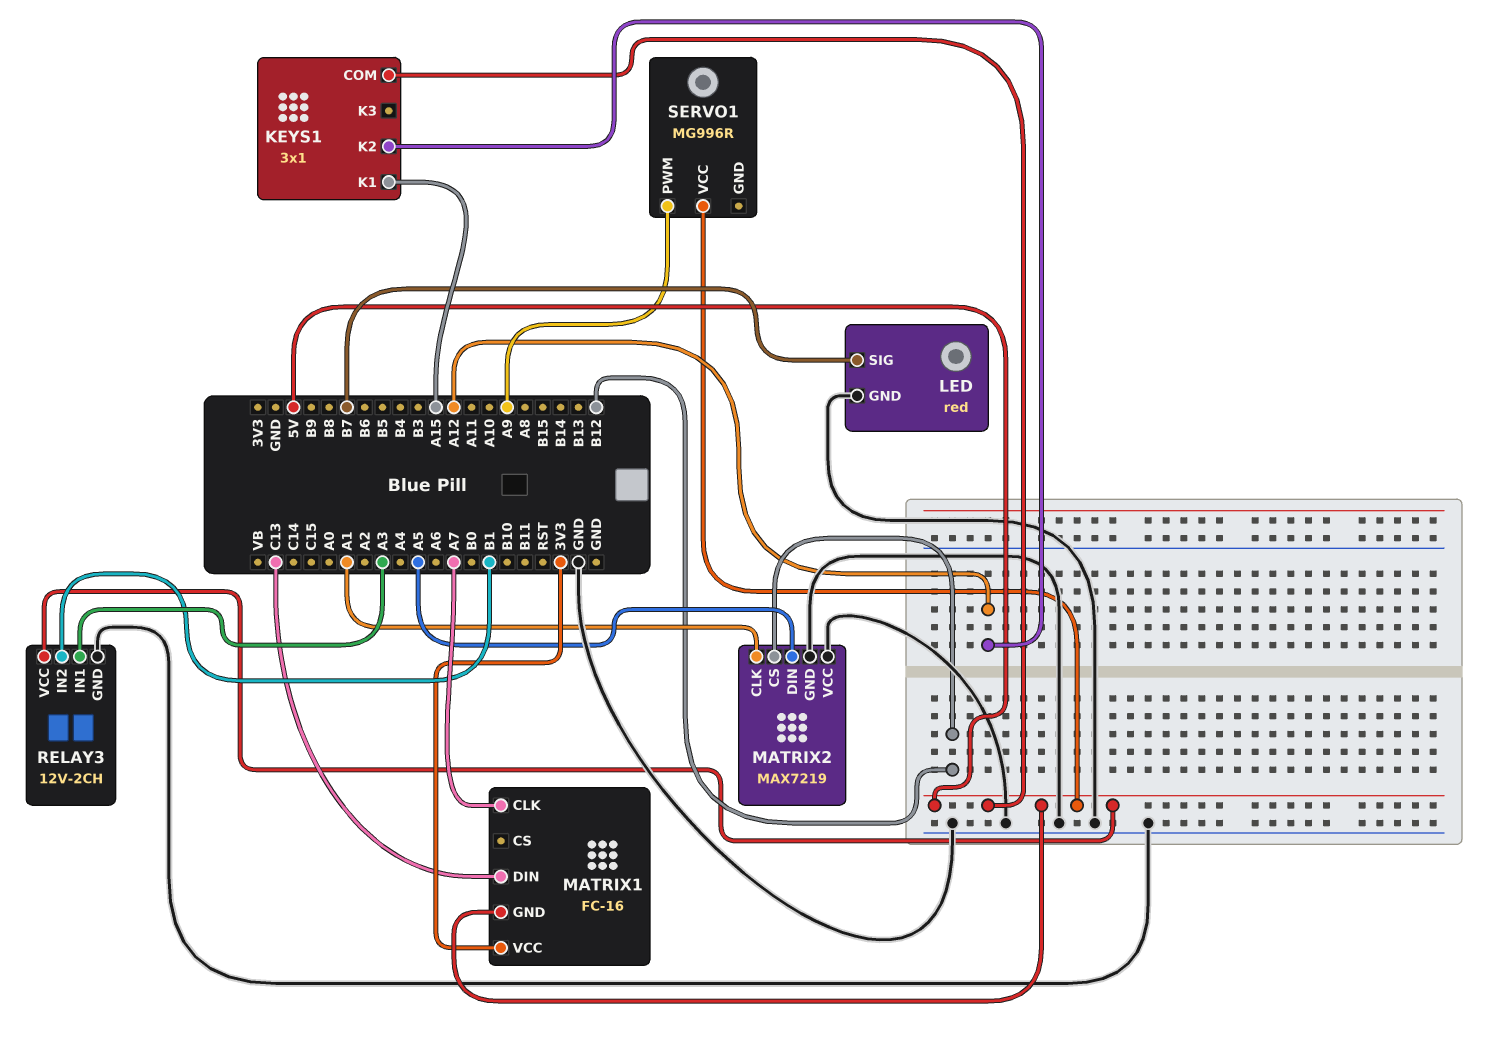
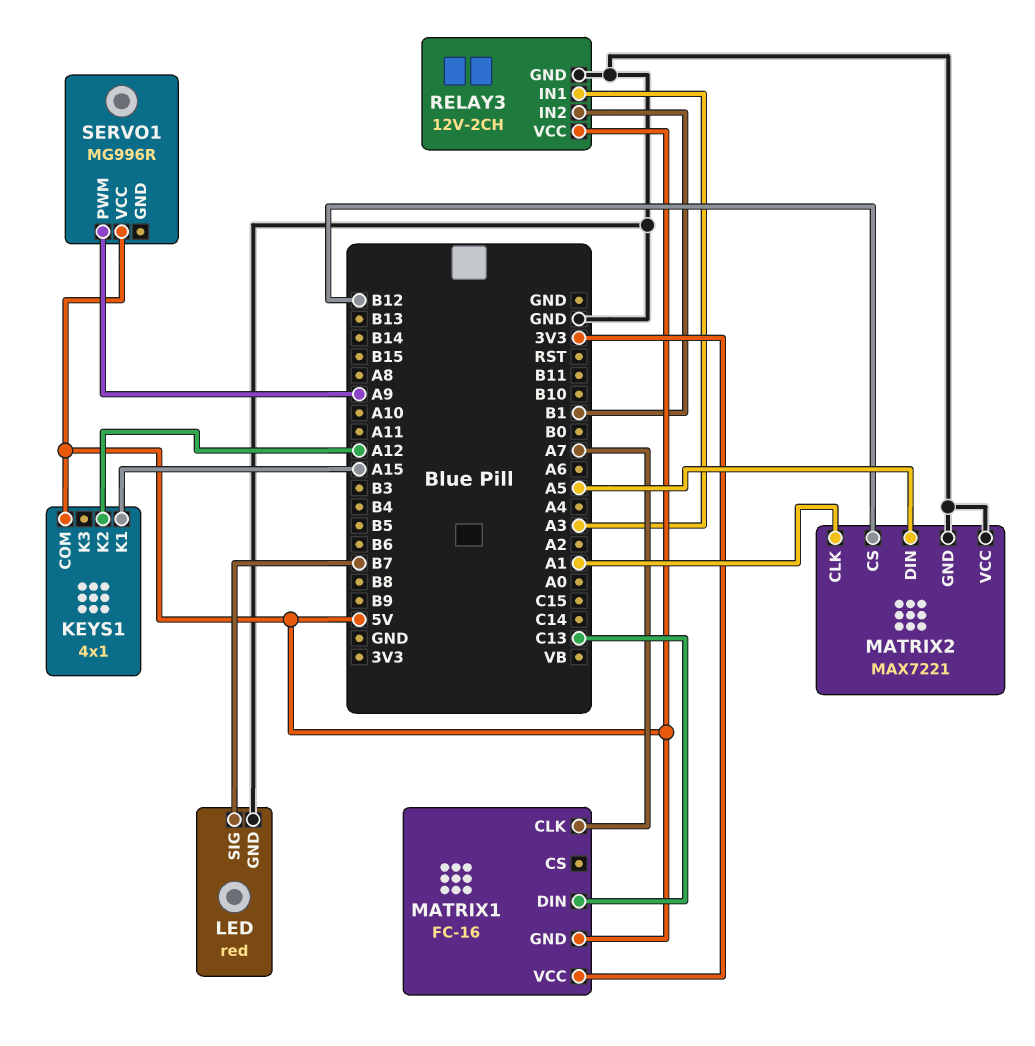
KEYS1: 3x1 -> 4x1
MATRIX2: MAX7219 -> MAX7221

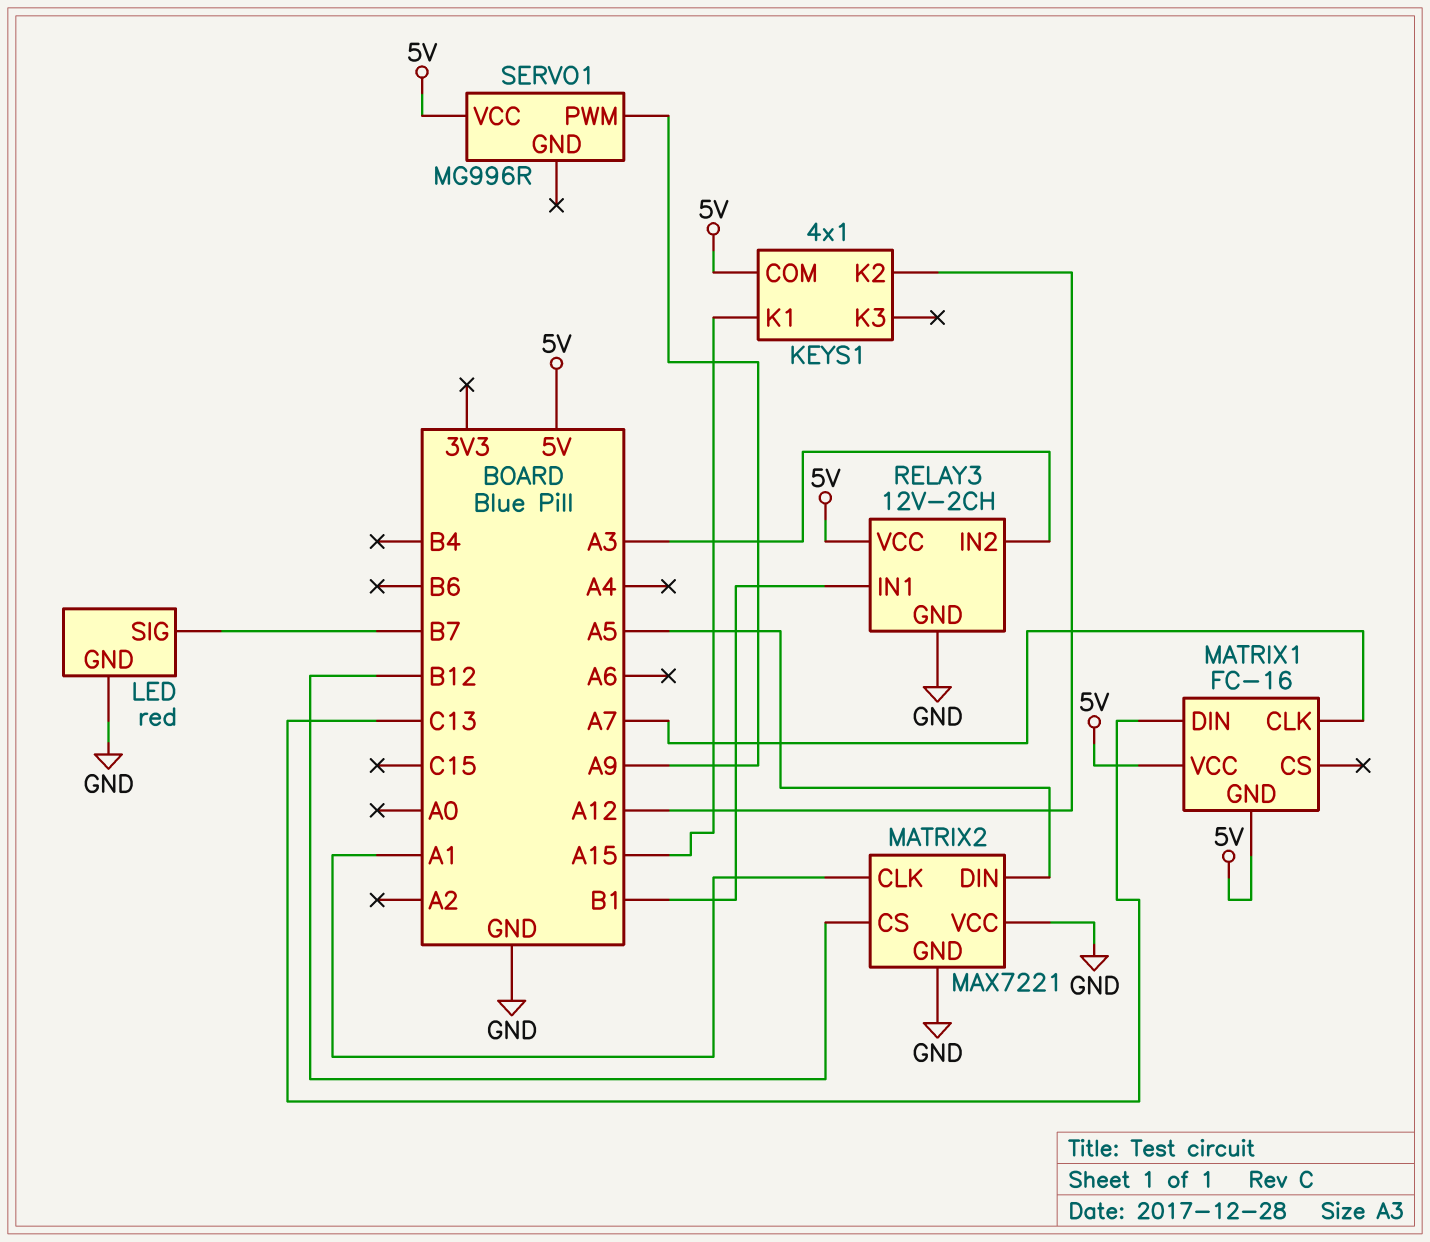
MATRIX1 pin VCC: 3V3 -> 5V
RELAY3 pin IN1: A3 -> B1
RELAY3 pin IN2: B1 -> A3

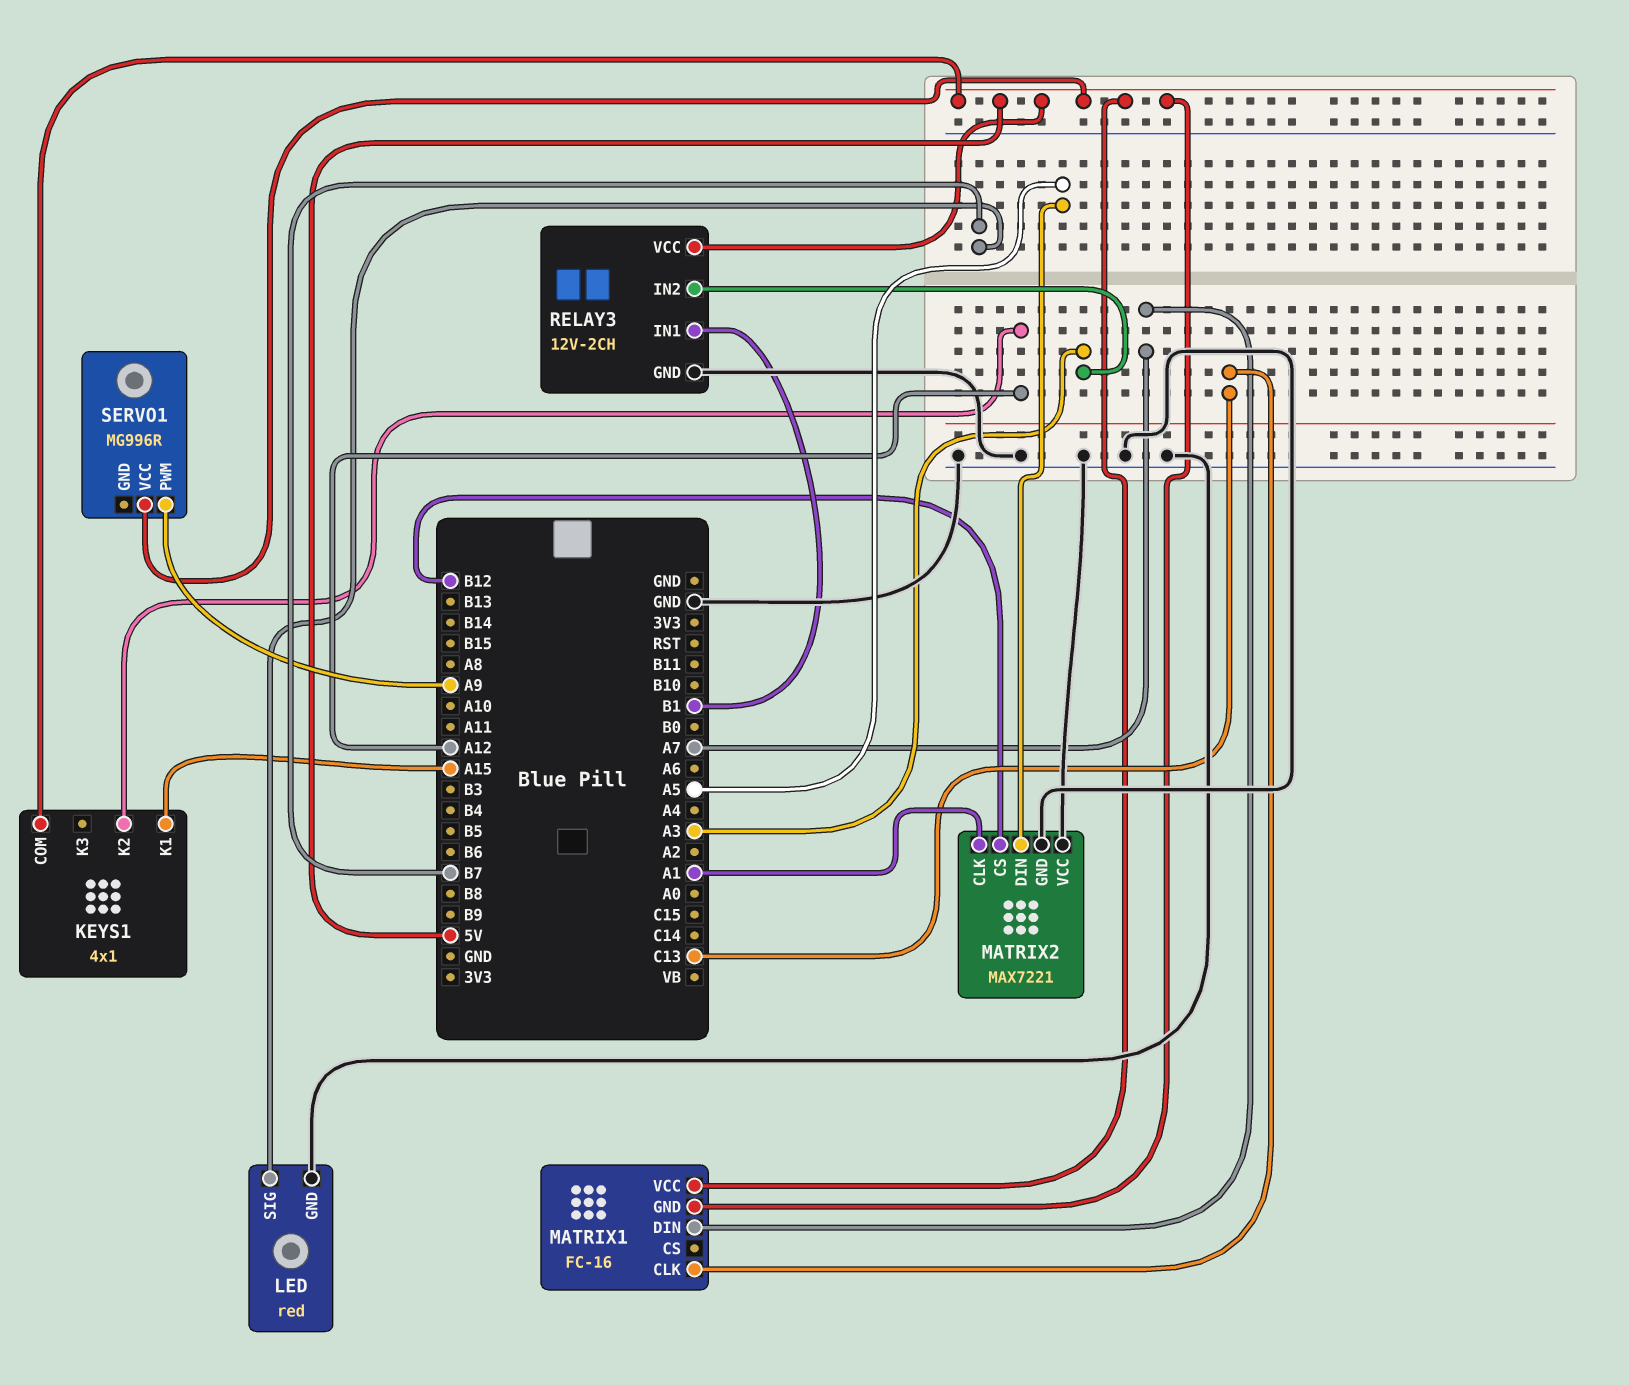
MATRIX1 pin CLK: A7 -> C13
MATRIX1 pin DIN: C13 -> A7

